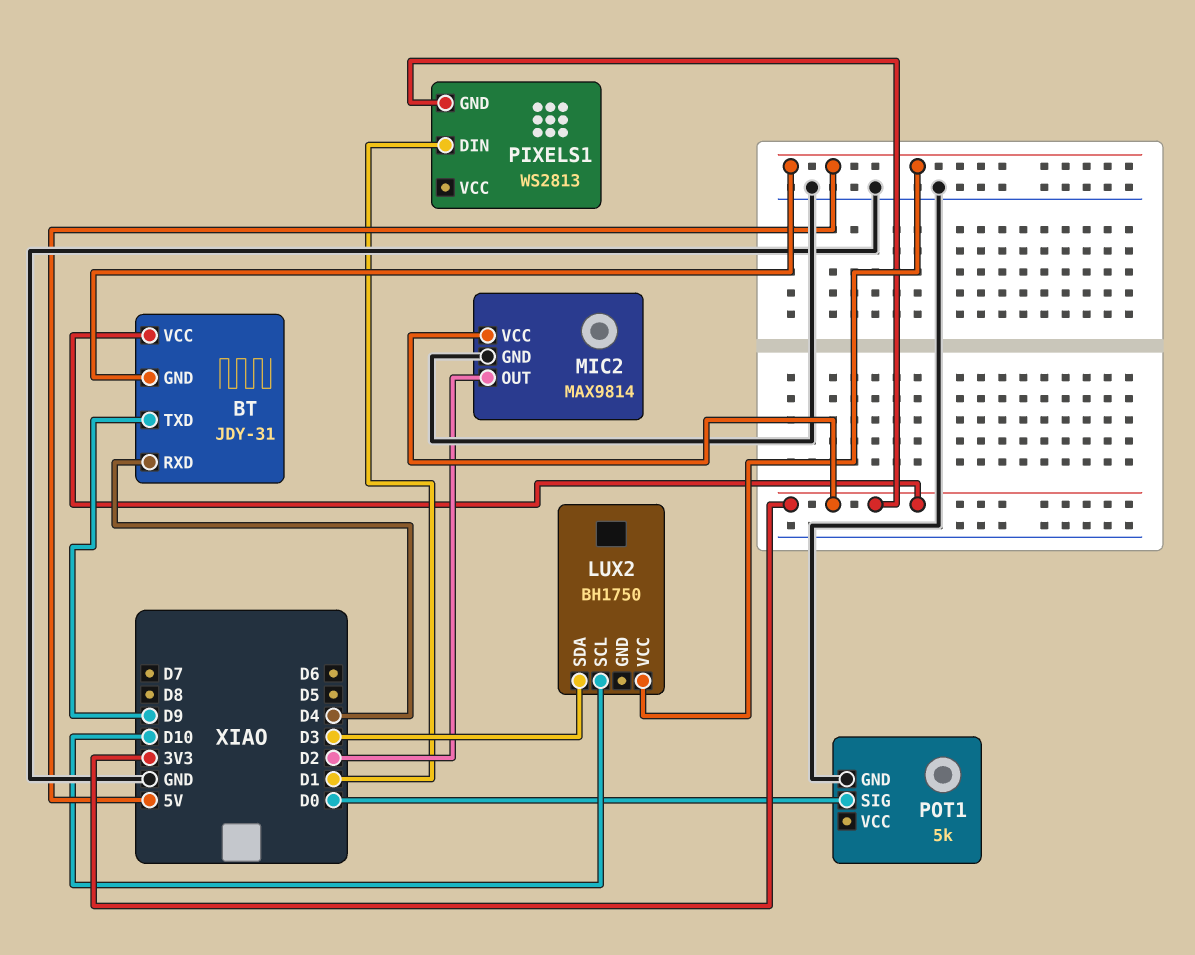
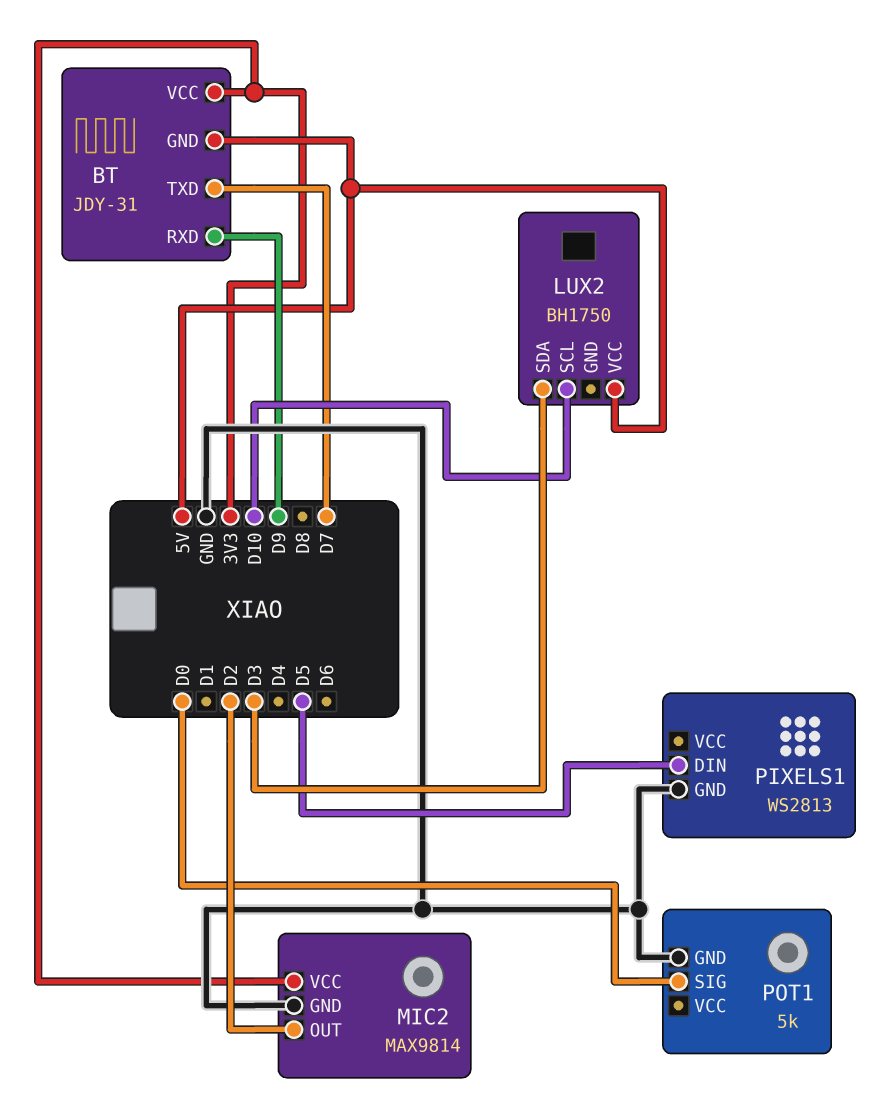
BT pin RXD: D4 -> D9
BT pin TXD: D9 -> D7
PIXELS1 pin DIN: D1 -> D5
PIXELS1 pin GND: 3V3 -> GND

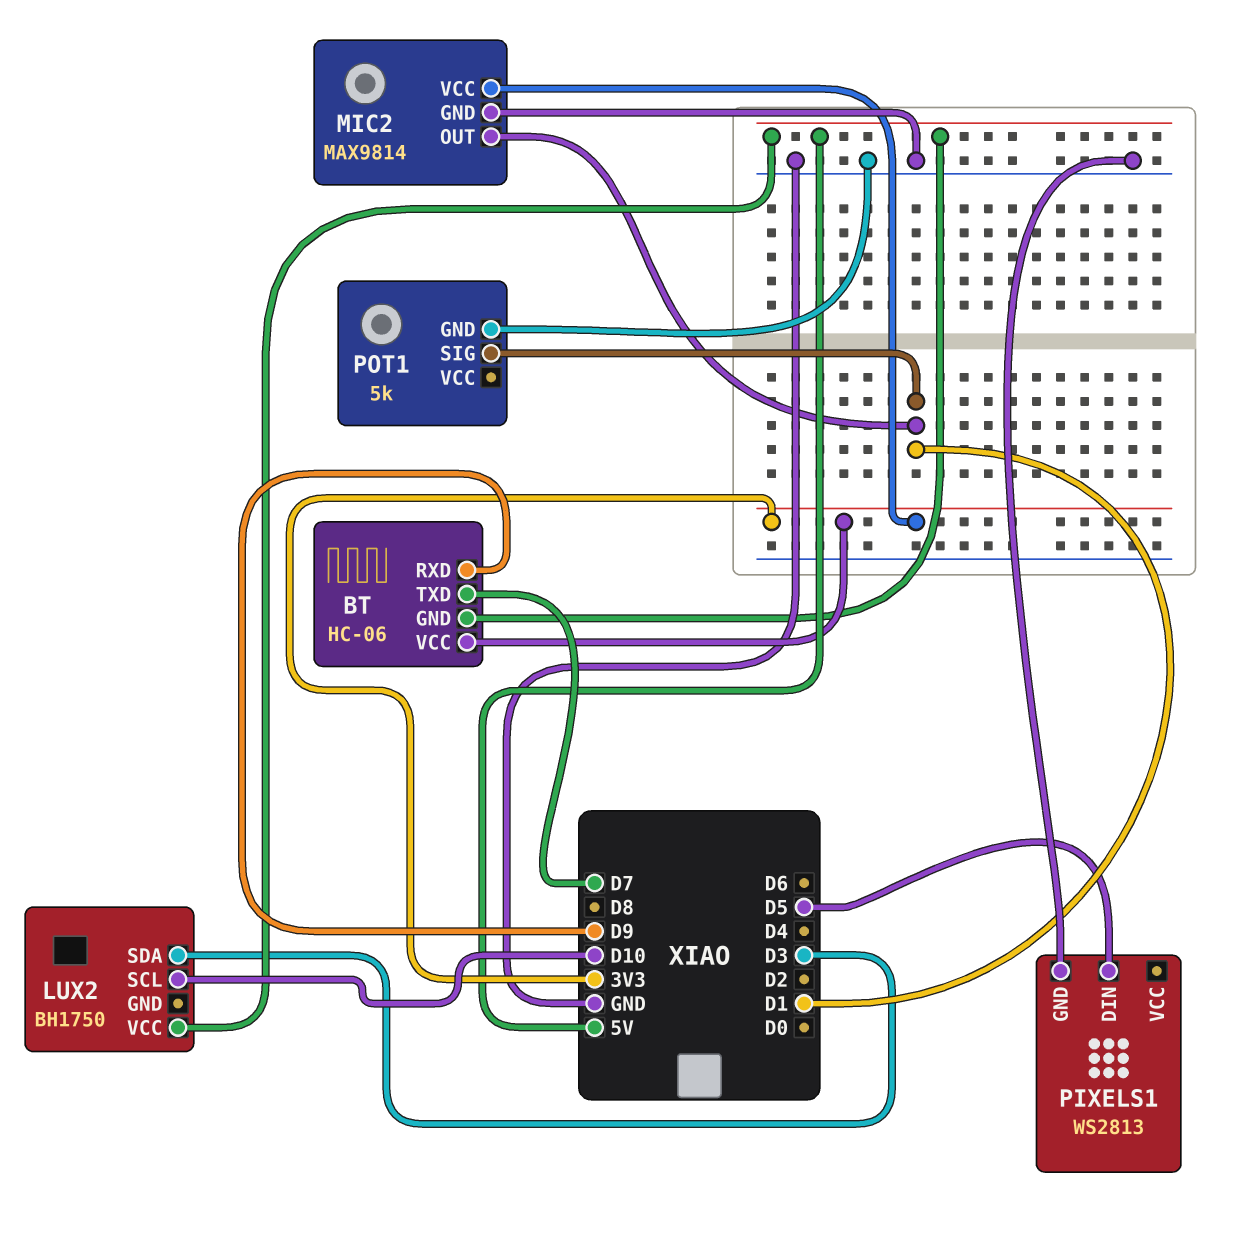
BT: JDY-31 -> HC-06
MIC2 pin OUT: D2 -> D1
POT1 pin SIG: D0 -> D1

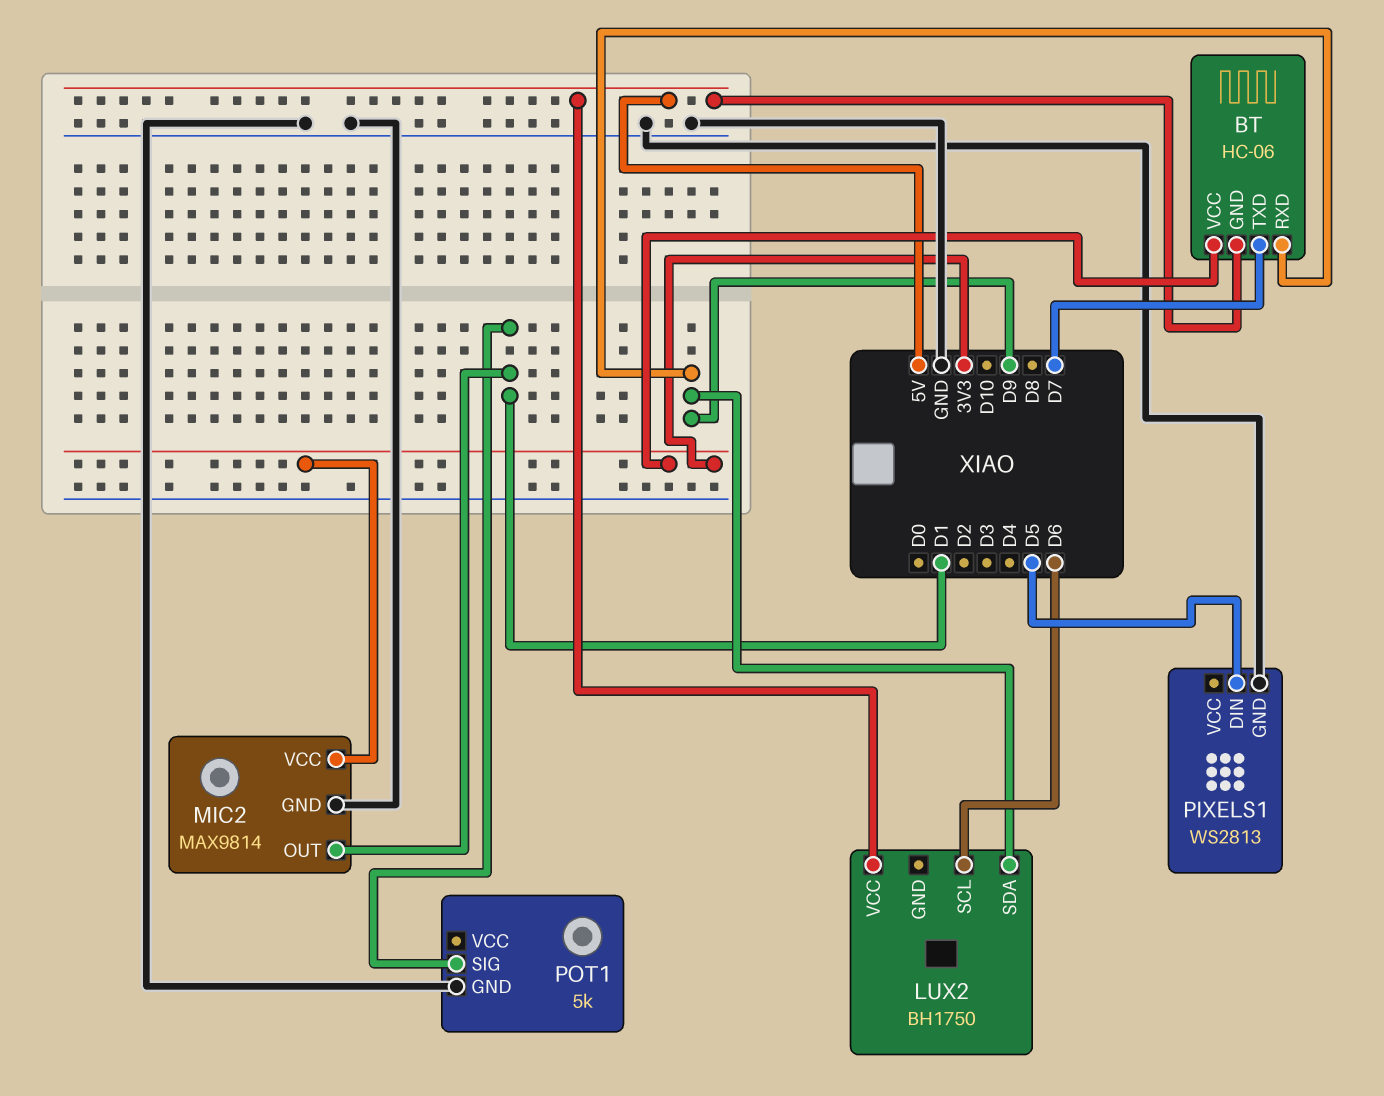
LUX2 pin SCL: D10 -> D6
LUX2 pin SDA: D3 -> D9

